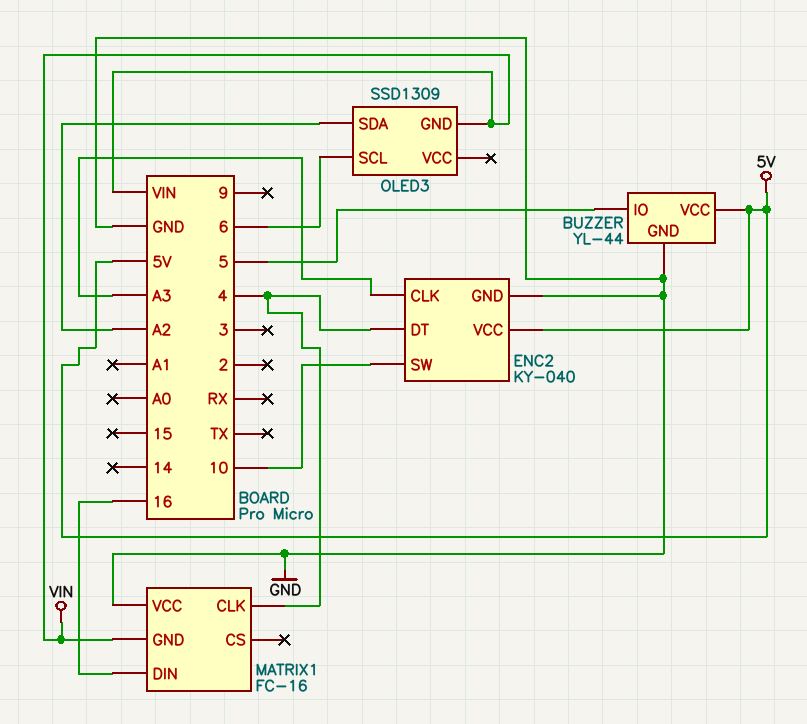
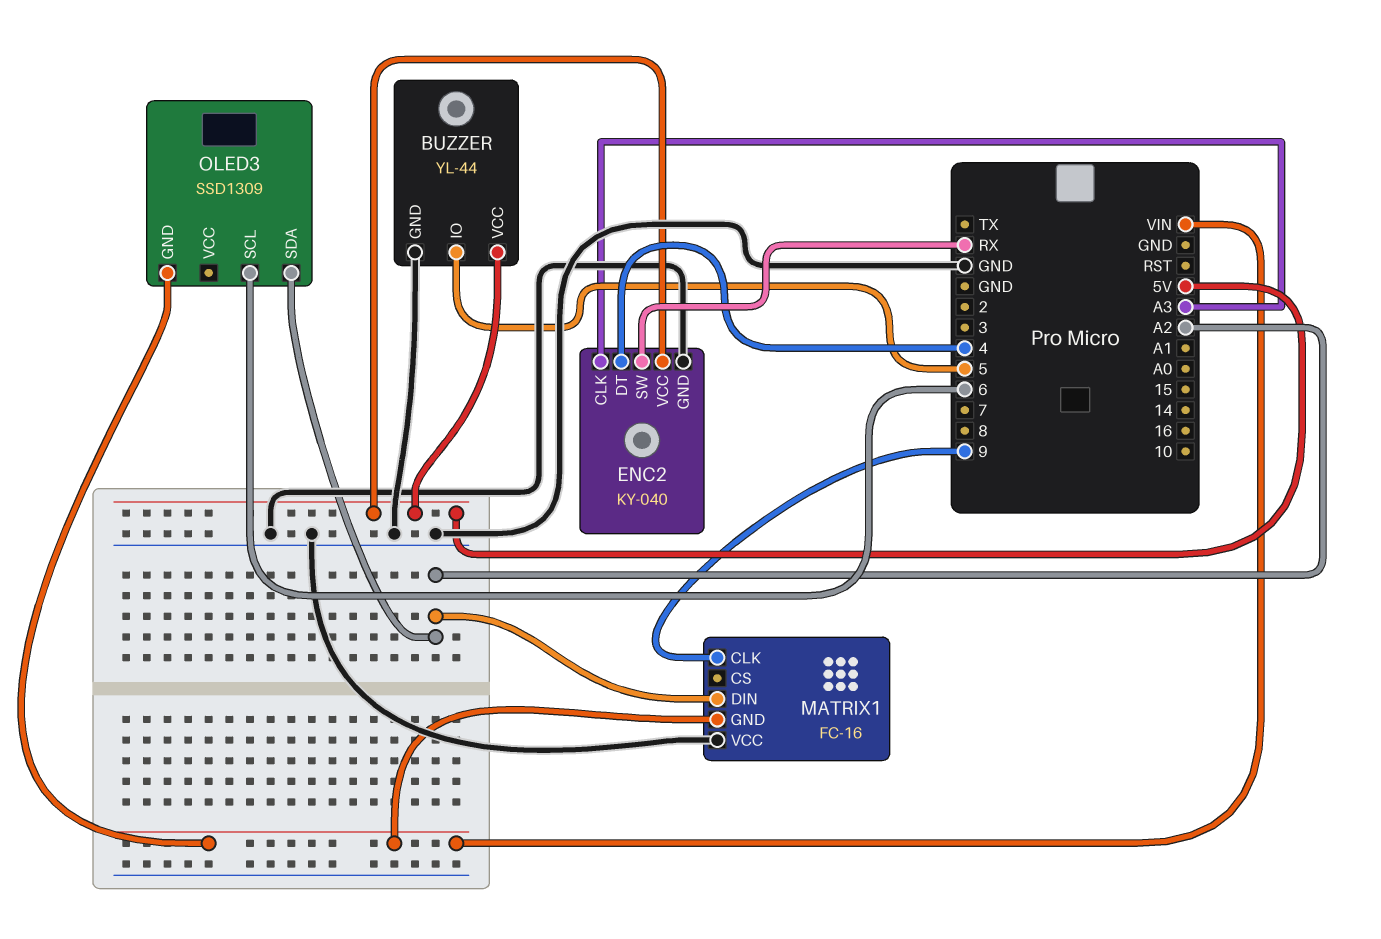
ENC2 pin SW: 10 -> RX
MATRIX1 pin CLK: 4 -> 9
MATRIX1 pin DIN: 16 -> A2

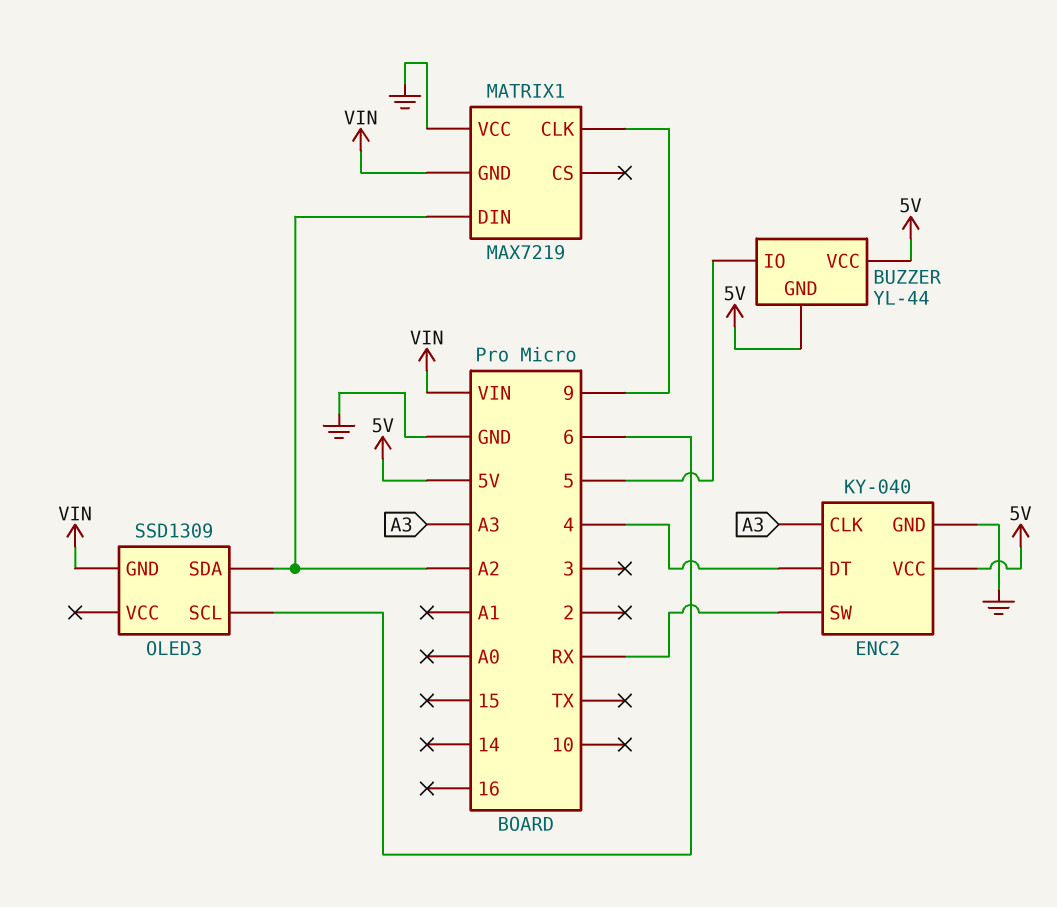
BUZZER pin GND: GND -> 5V
MATRIX1: FC-16 -> MAX7219

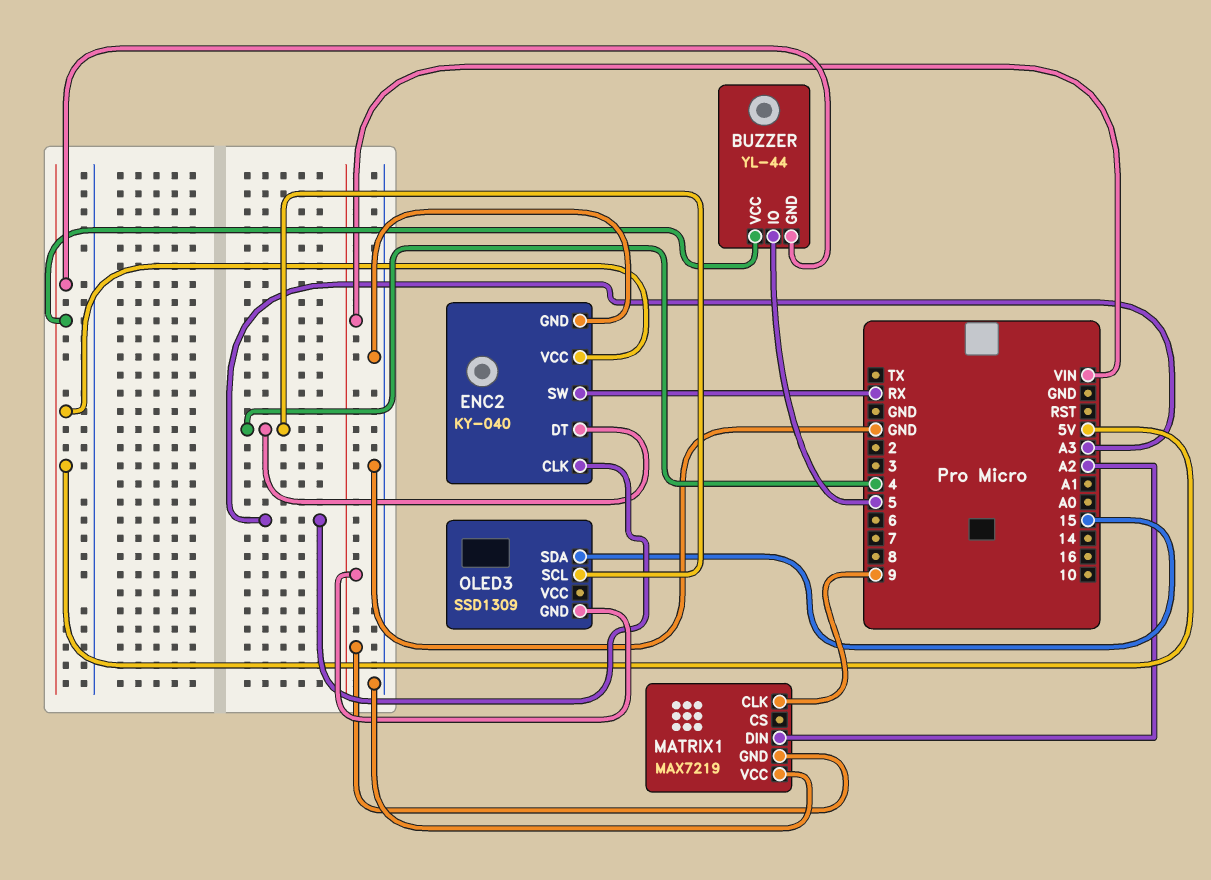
OLED3 pin SCL: 6 -> 4
OLED3 pin SDA: A2 -> 15

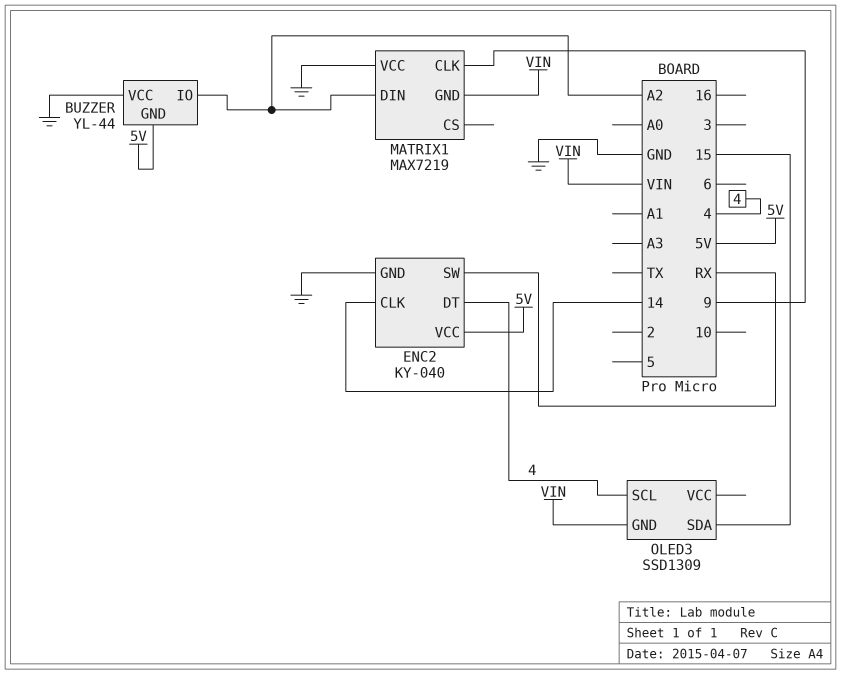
BUZZER pin IO: 5 -> A2
BUZZER pin VCC: 5V -> GND
ENC2 pin CLK: A3 -> 14

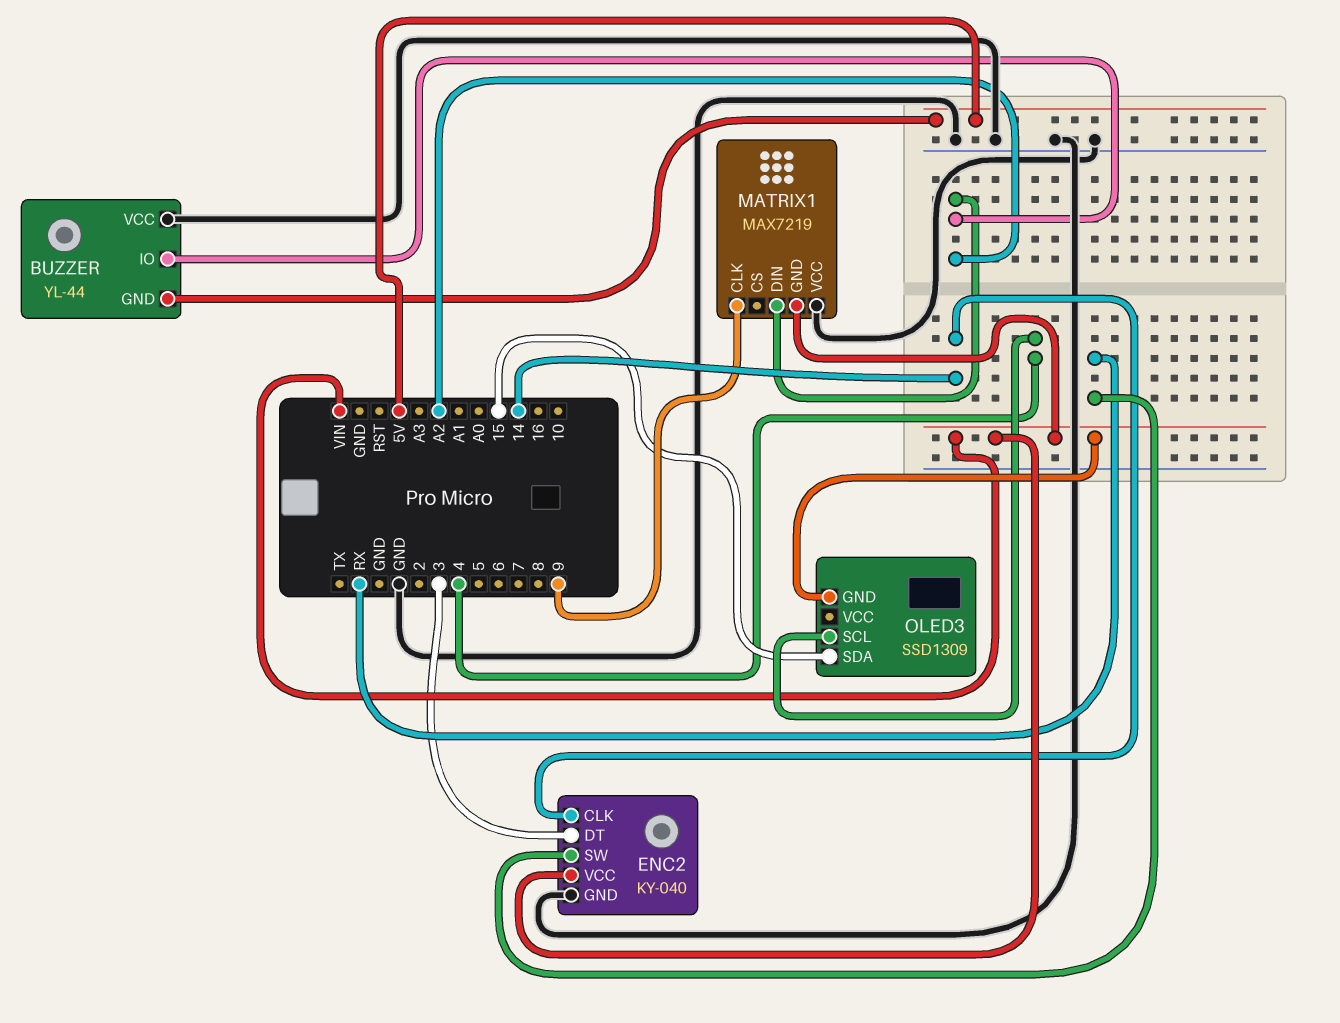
ENC2 pin DT: 4 -> 3
ENC2 pin VCC: 5V -> VIN

